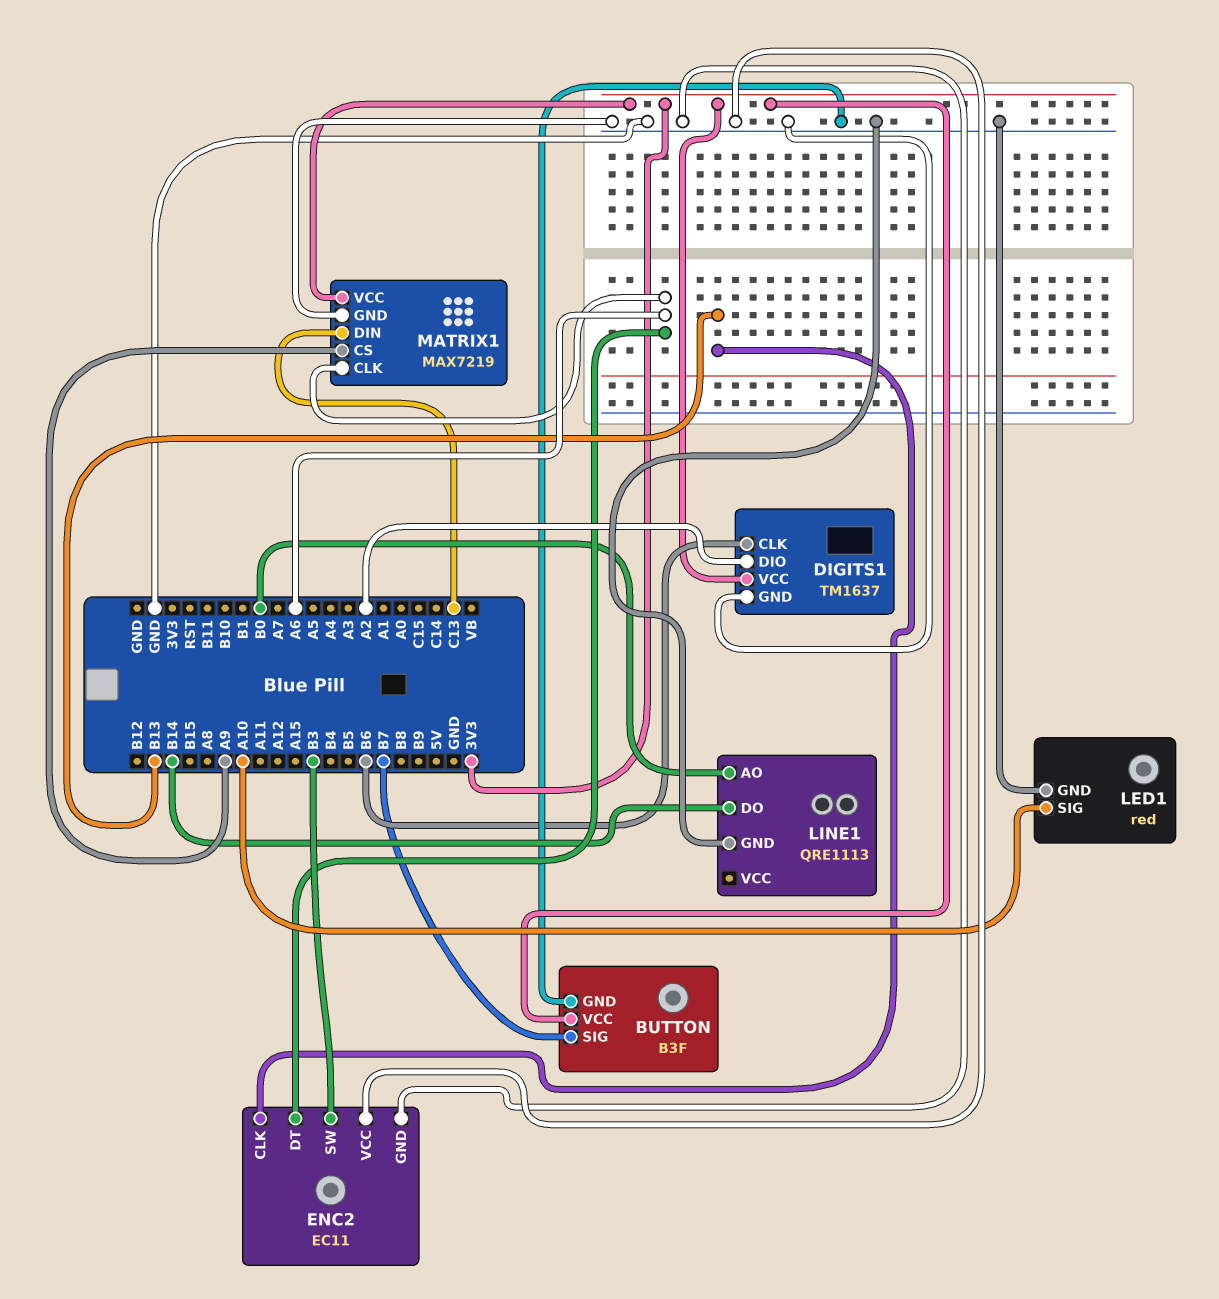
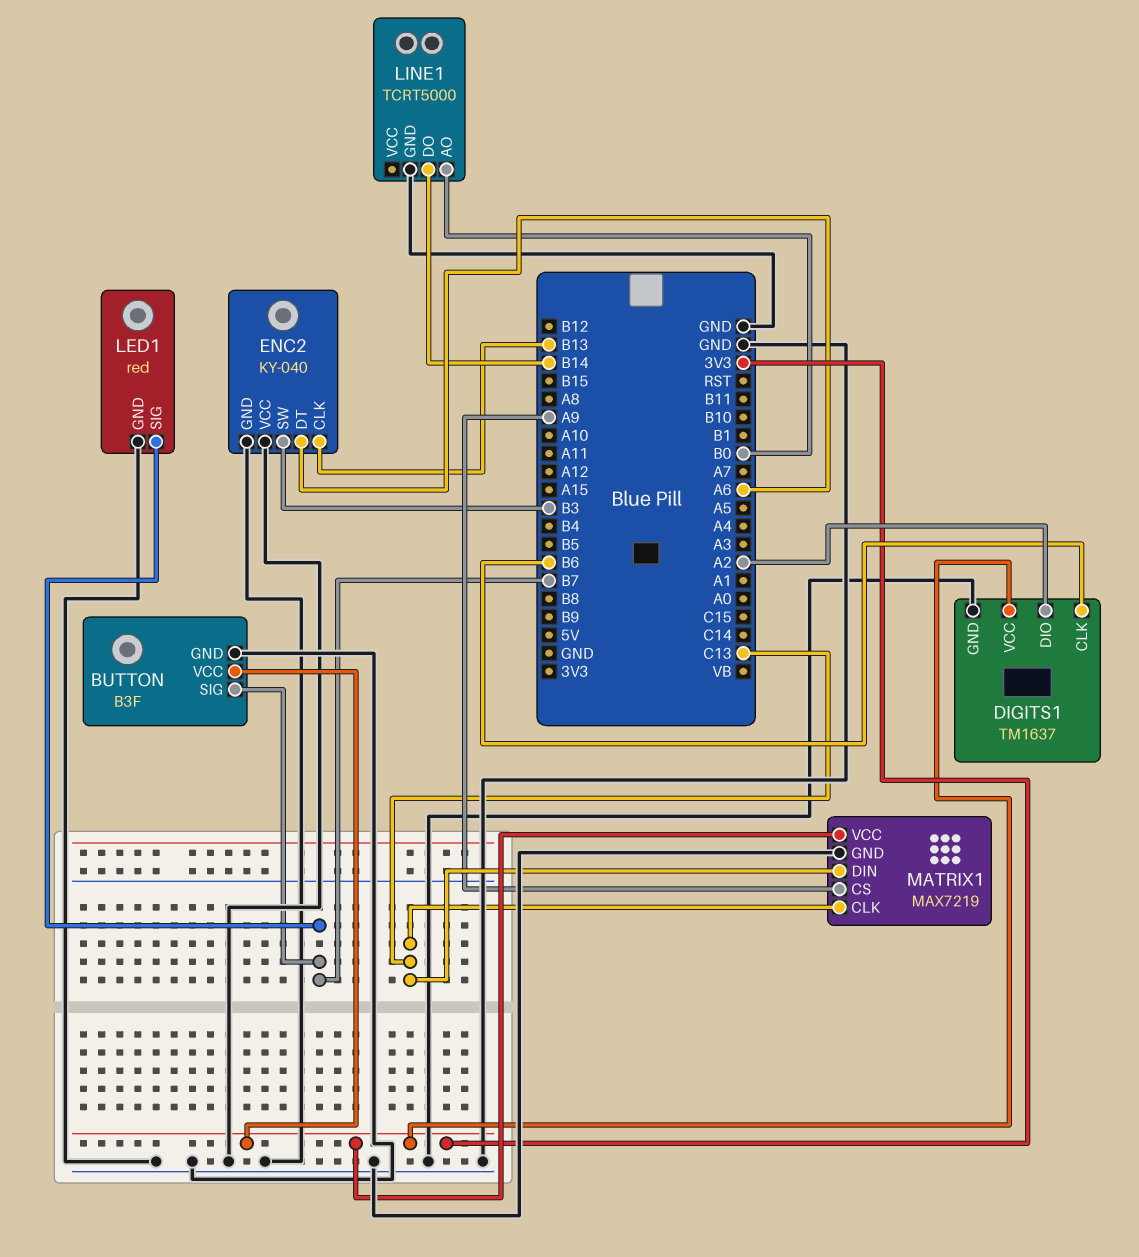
ENC2: EC11 -> KY-040
LED1 pin SIG: A10 -> B7
LINE1: QRE1113 -> TCRT5000
MATRIX1 pin CLK: A6 -> C13

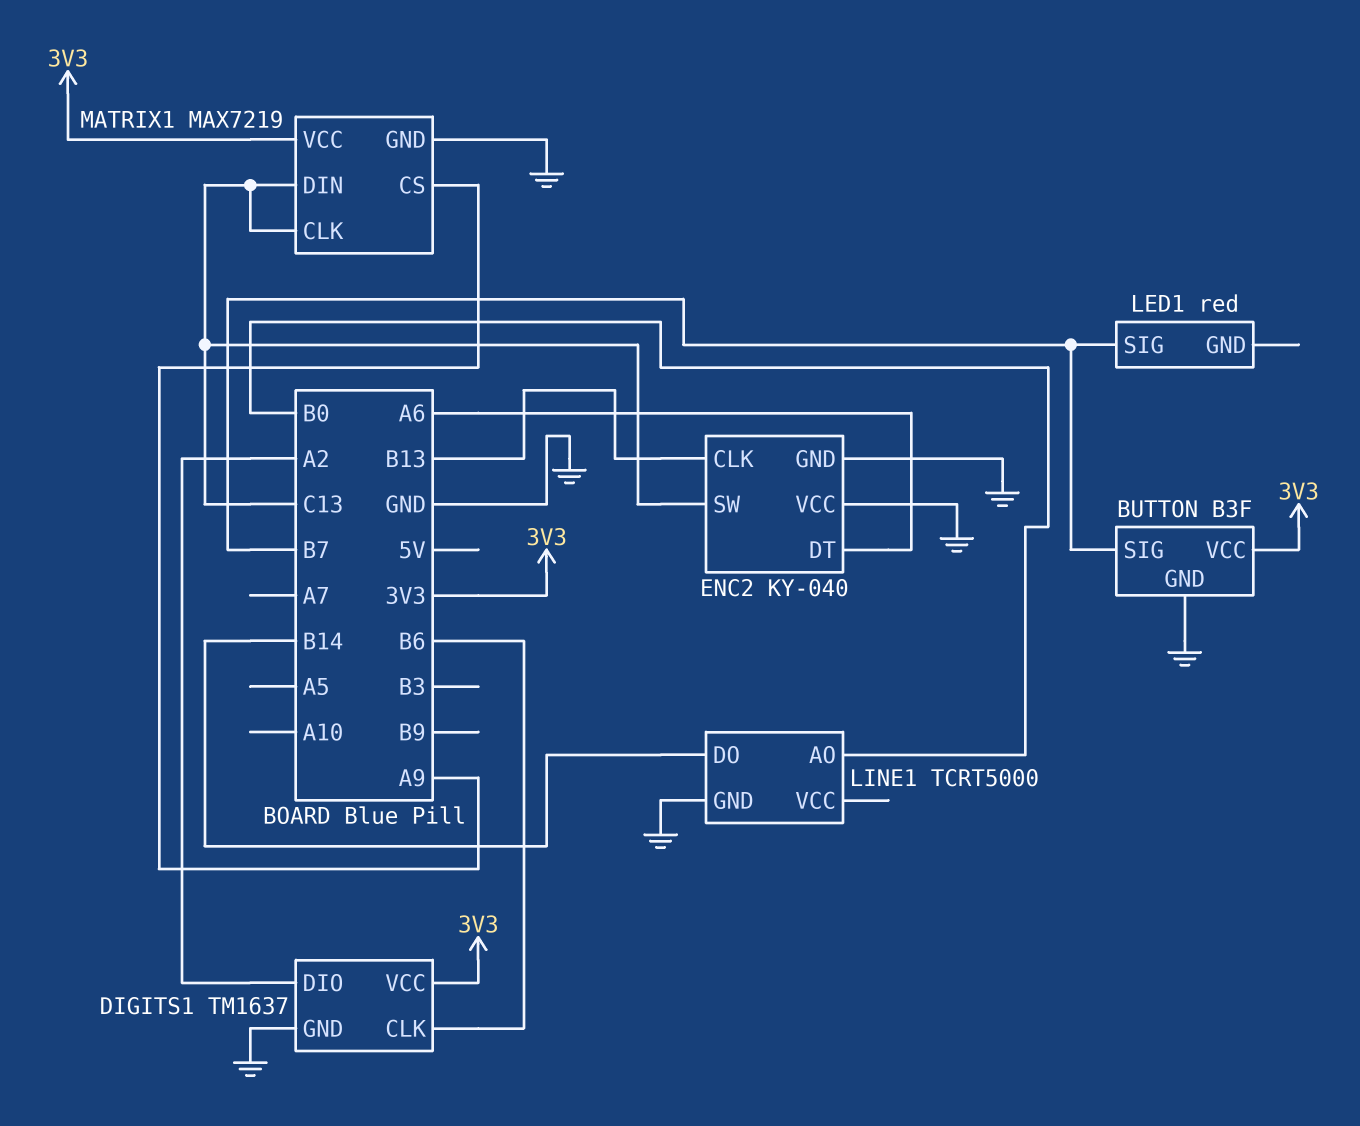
ENC2 pin SW: B3 -> C13
LED1 pin GND: GND -> none

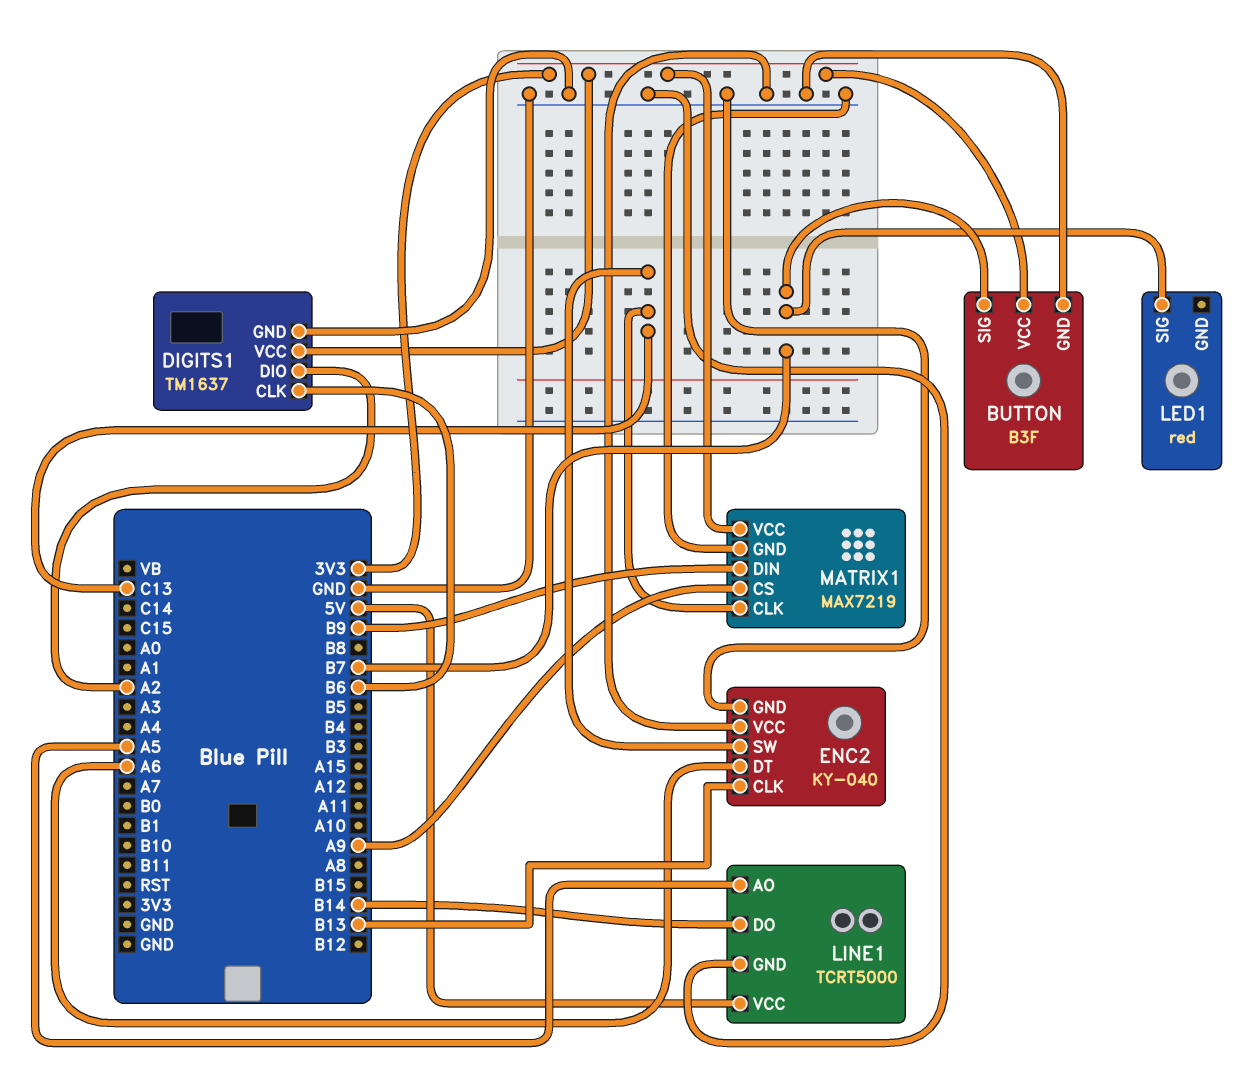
LINE1 pin AO: B0 -> A5
LINE1 pin VCC: none -> 5V
MATRIX1 pin DIN: C13 -> B9

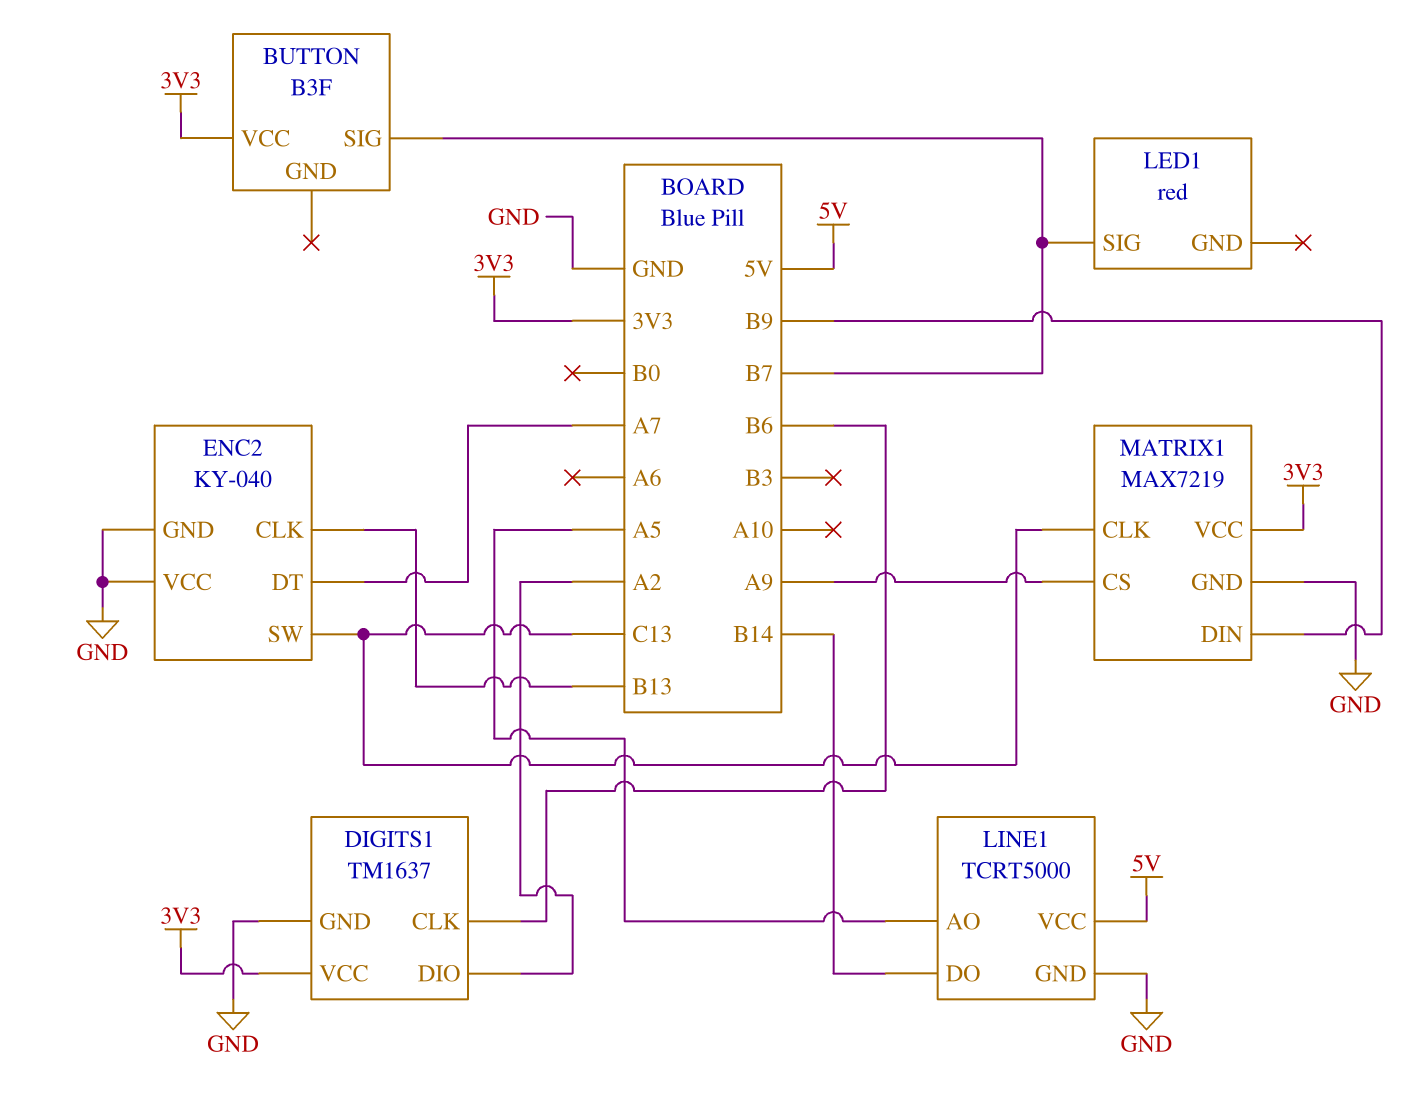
BUTTON pin GND: GND -> none
ENC2 pin DT: A6 -> A7

